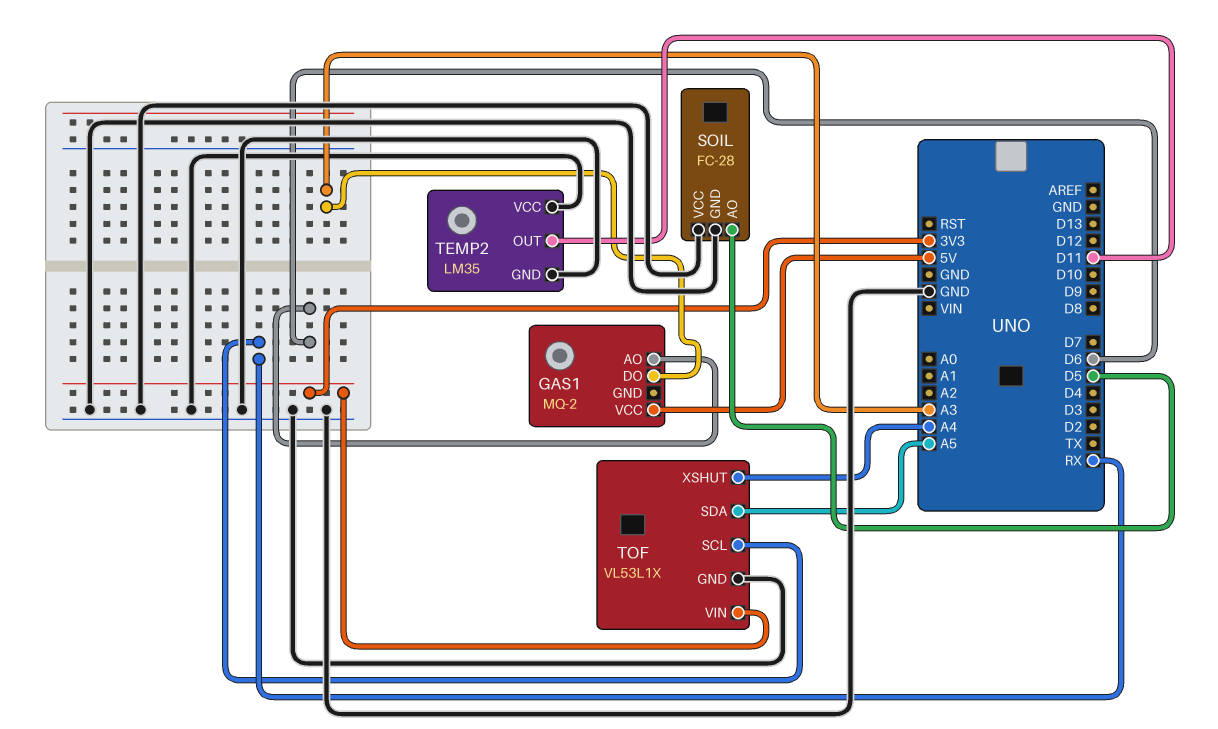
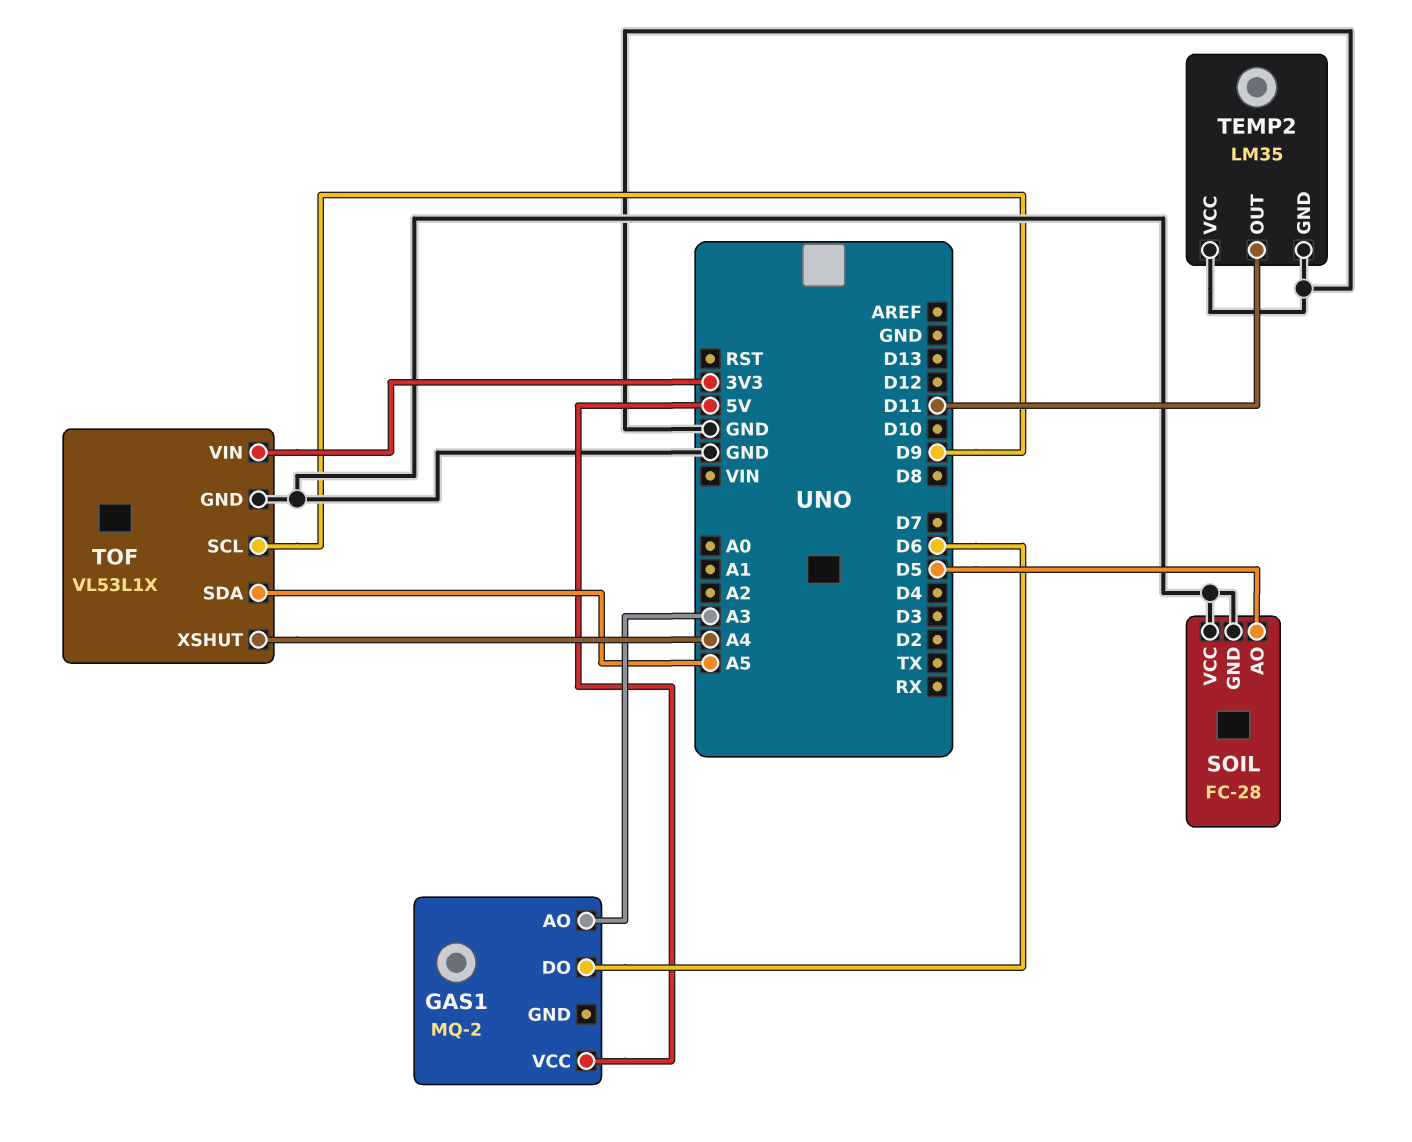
GAS1 pin AO: D6 -> A3
GAS1 pin DO: A3 -> D6
TOF pin SCL: RX -> D9

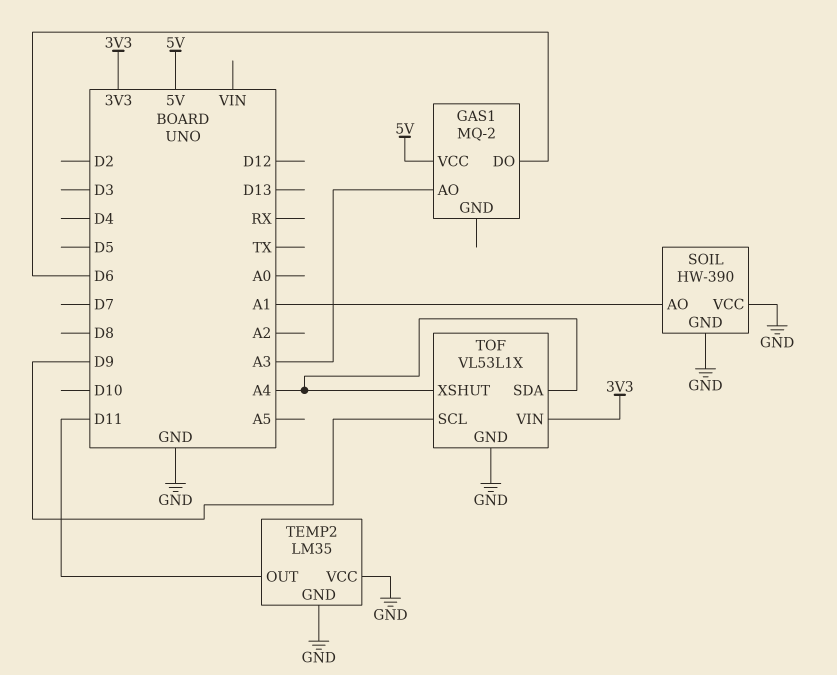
SOIL: FC-28 -> HW-390
SOIL pin AO: D5 -> A1
TOF pin SDA: A5 -> A4

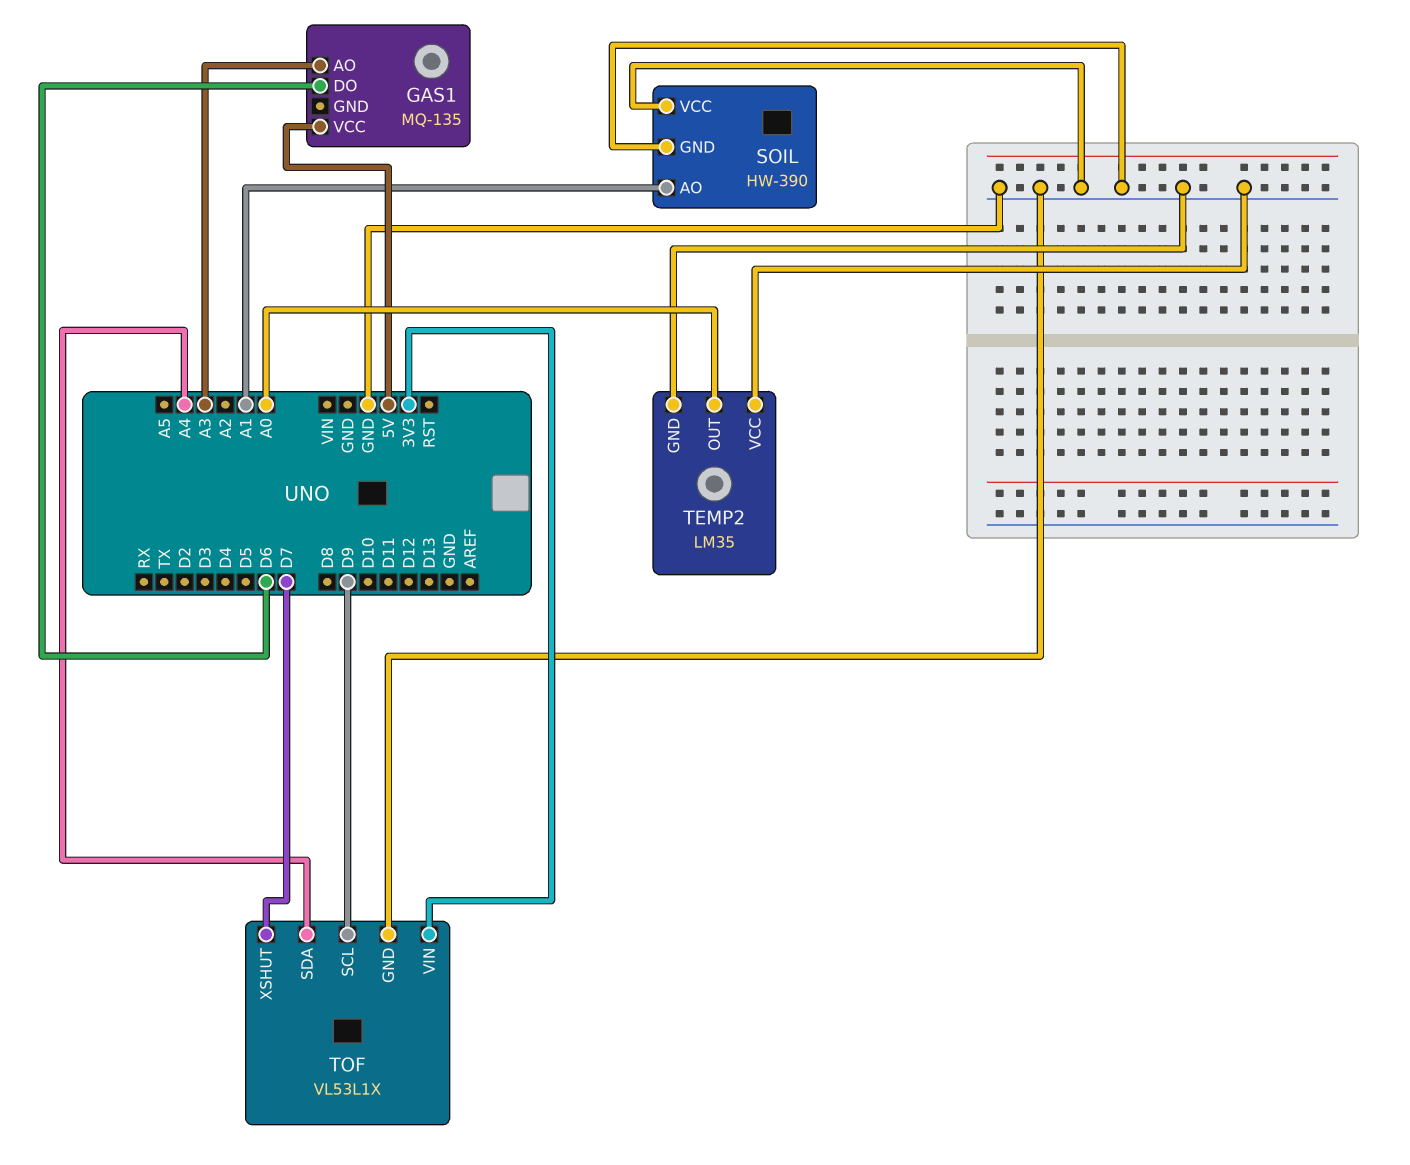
GAS1: MQ-2 -> MQ-135
TEMP2 pin OUT: D11 -> A0
TOF pin XSHUT: A4 -> D7

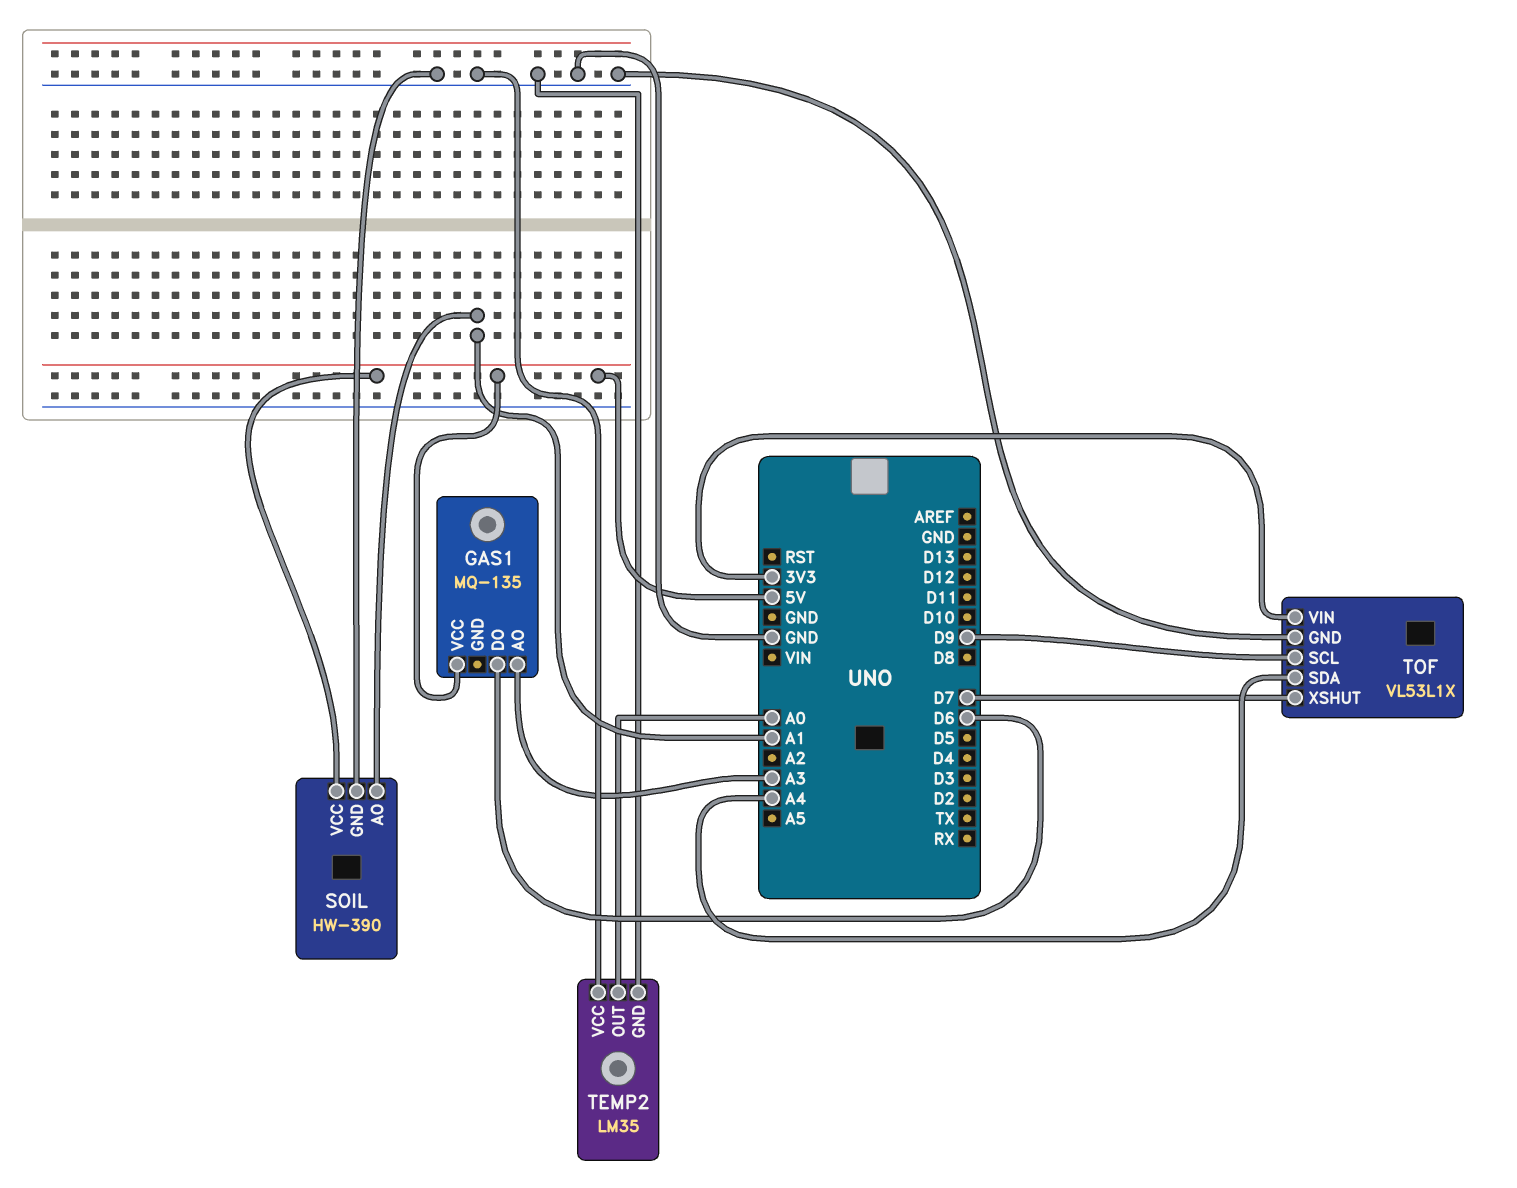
SOIL pin VCC: GND -> 5V

